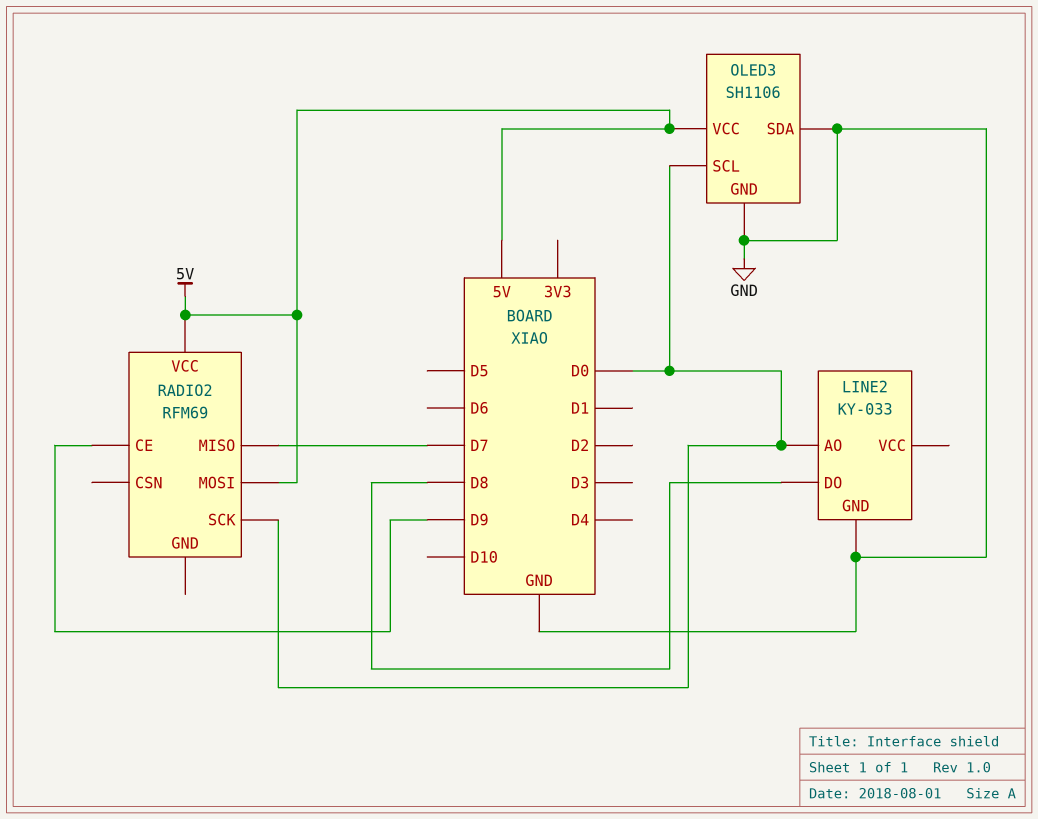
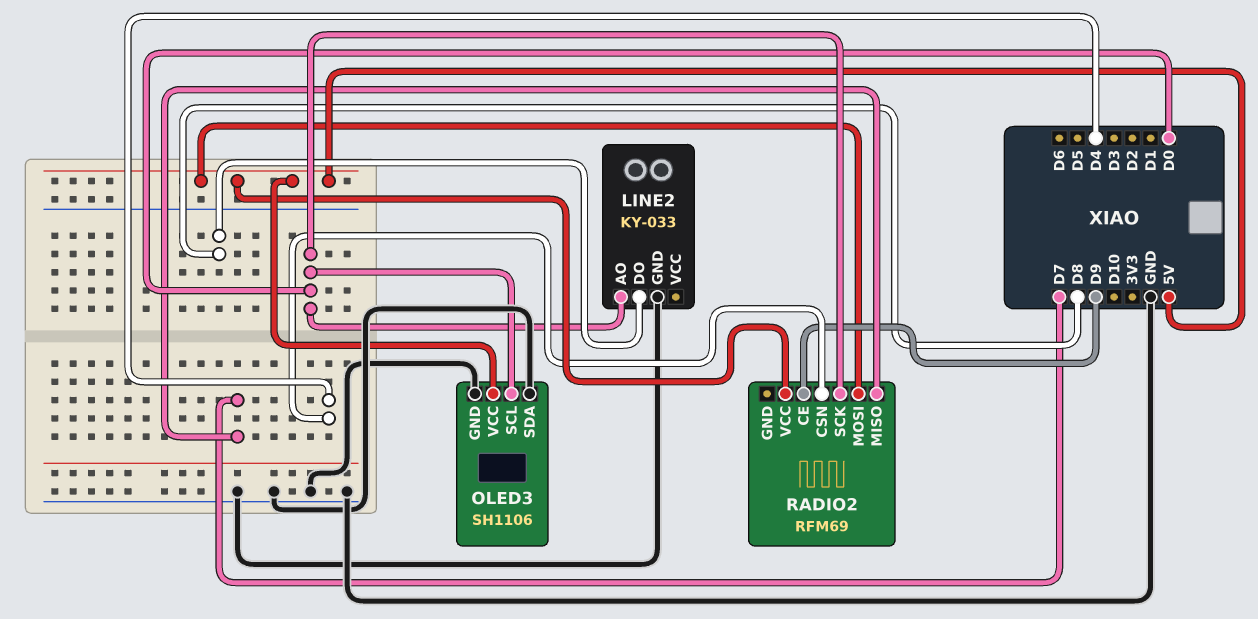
RADIO2 pin CSN: none -> D4

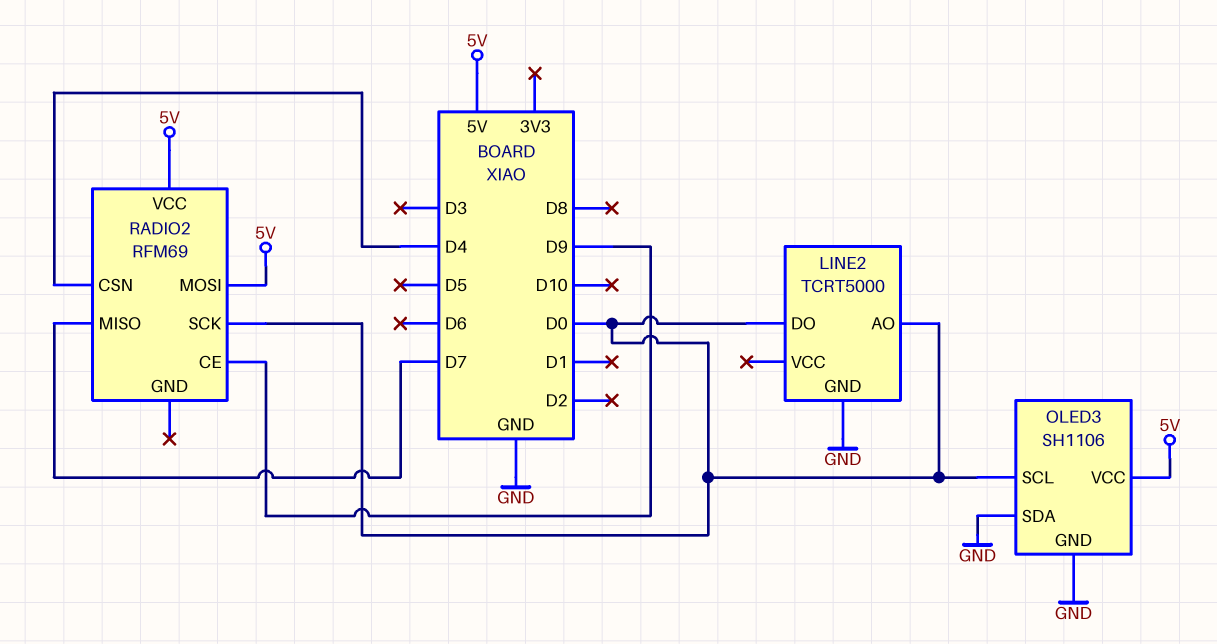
LINE2: KY-033 -> TCRT5000
LINE2 pin DO: D8 -> D0

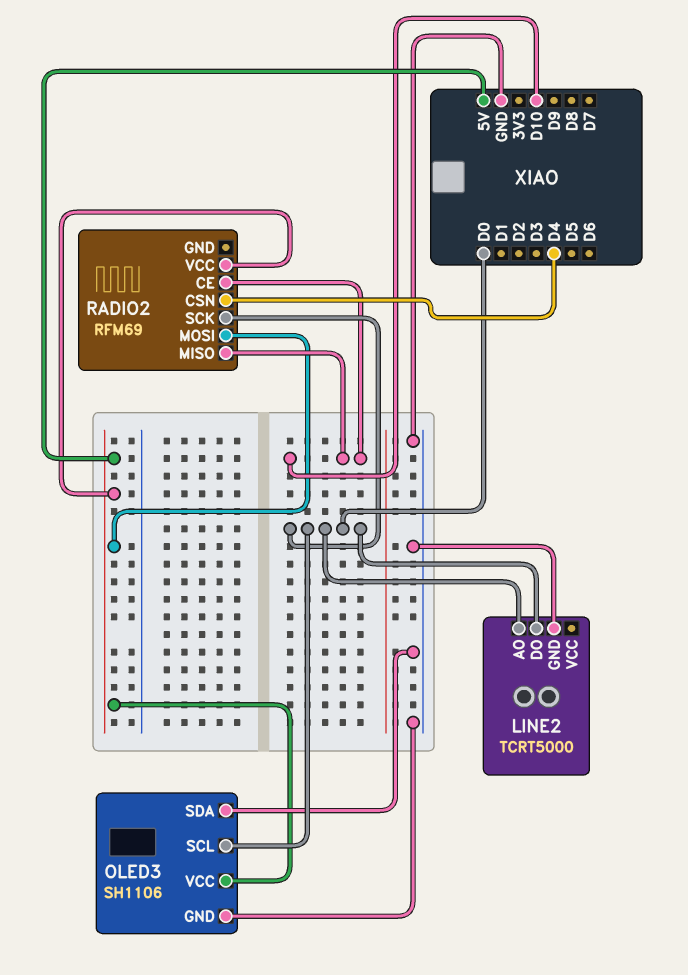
RADIO2 pin CE: D9 -> D10
RADIO2 pin MISO: D7 -> D10

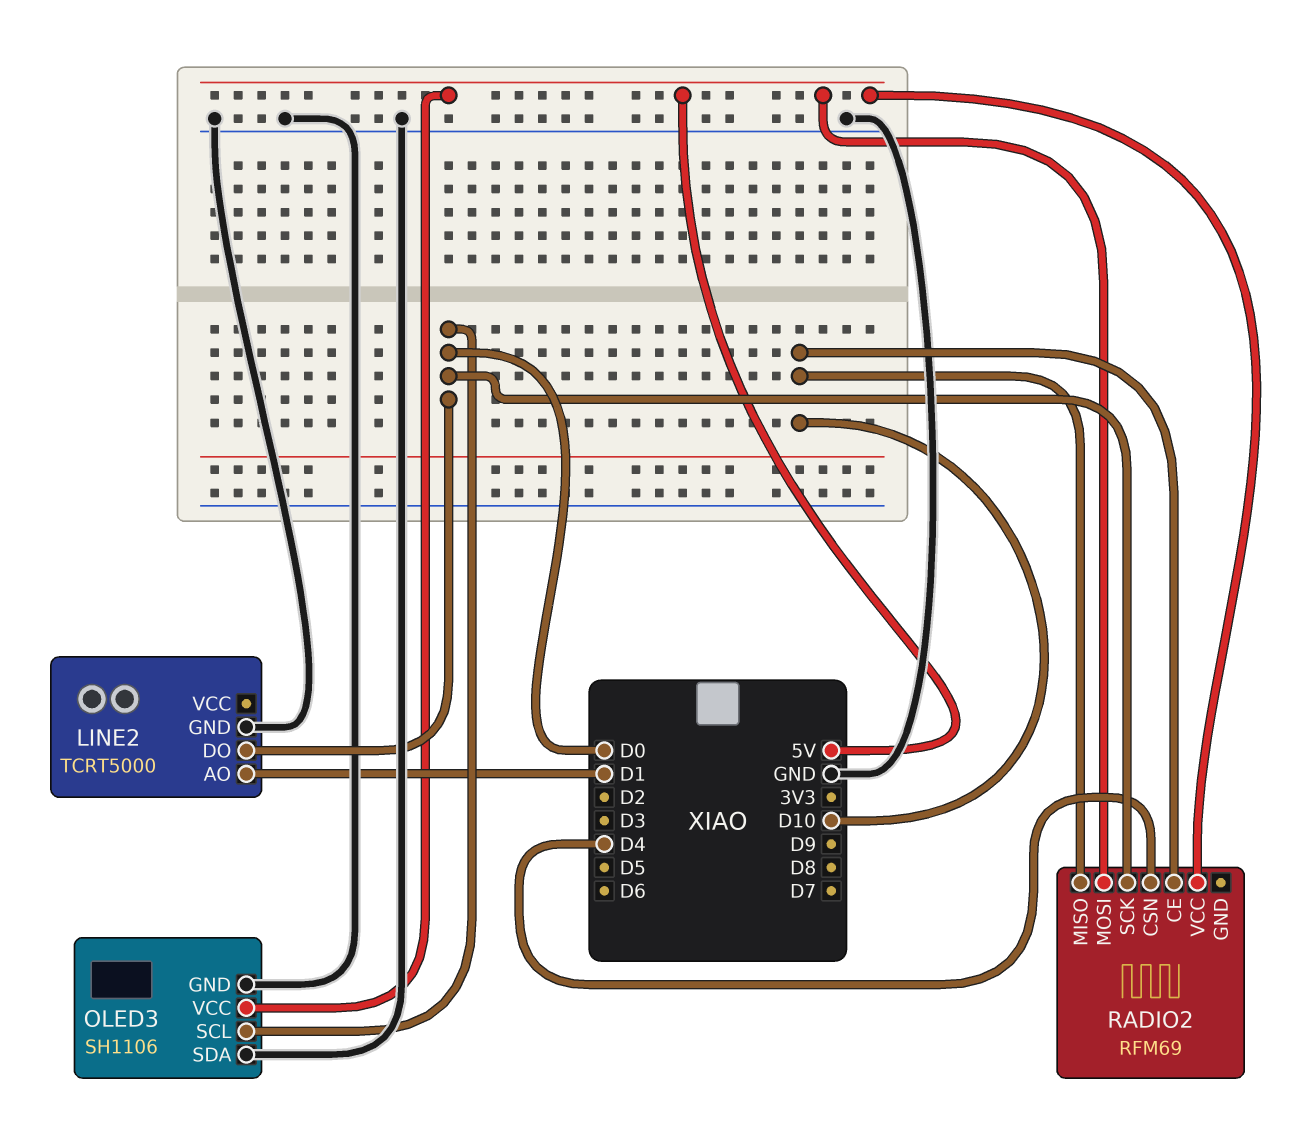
LINE2 pin AO: D0 -> D1

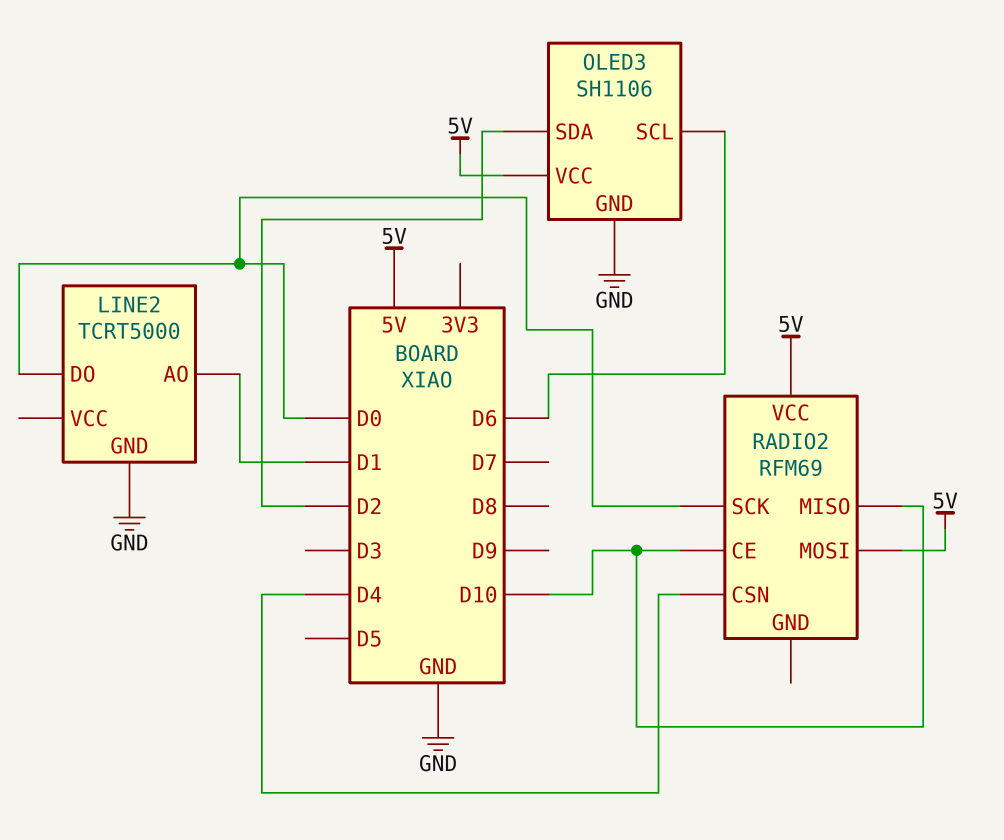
OLED3 pin SCL: D0 -> D6
OLED3 pin SDA: GND -> D2

